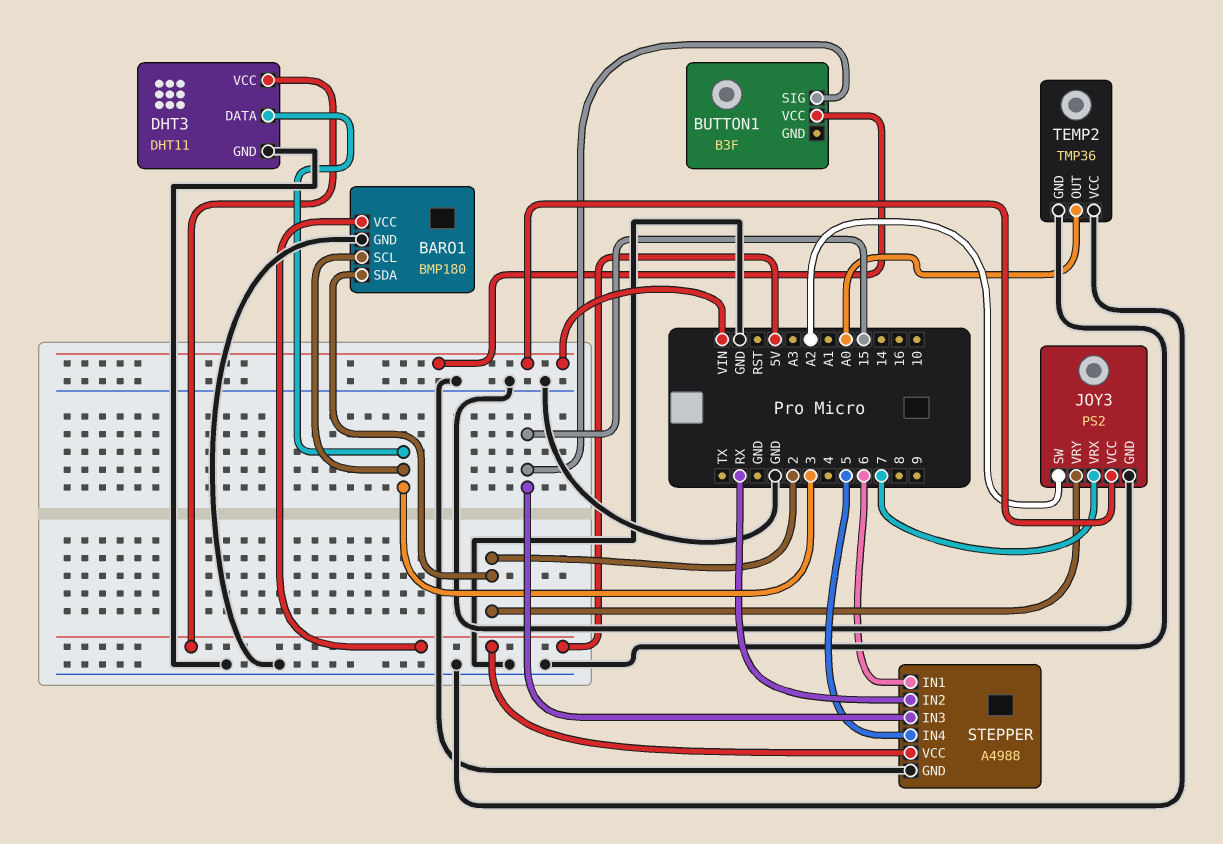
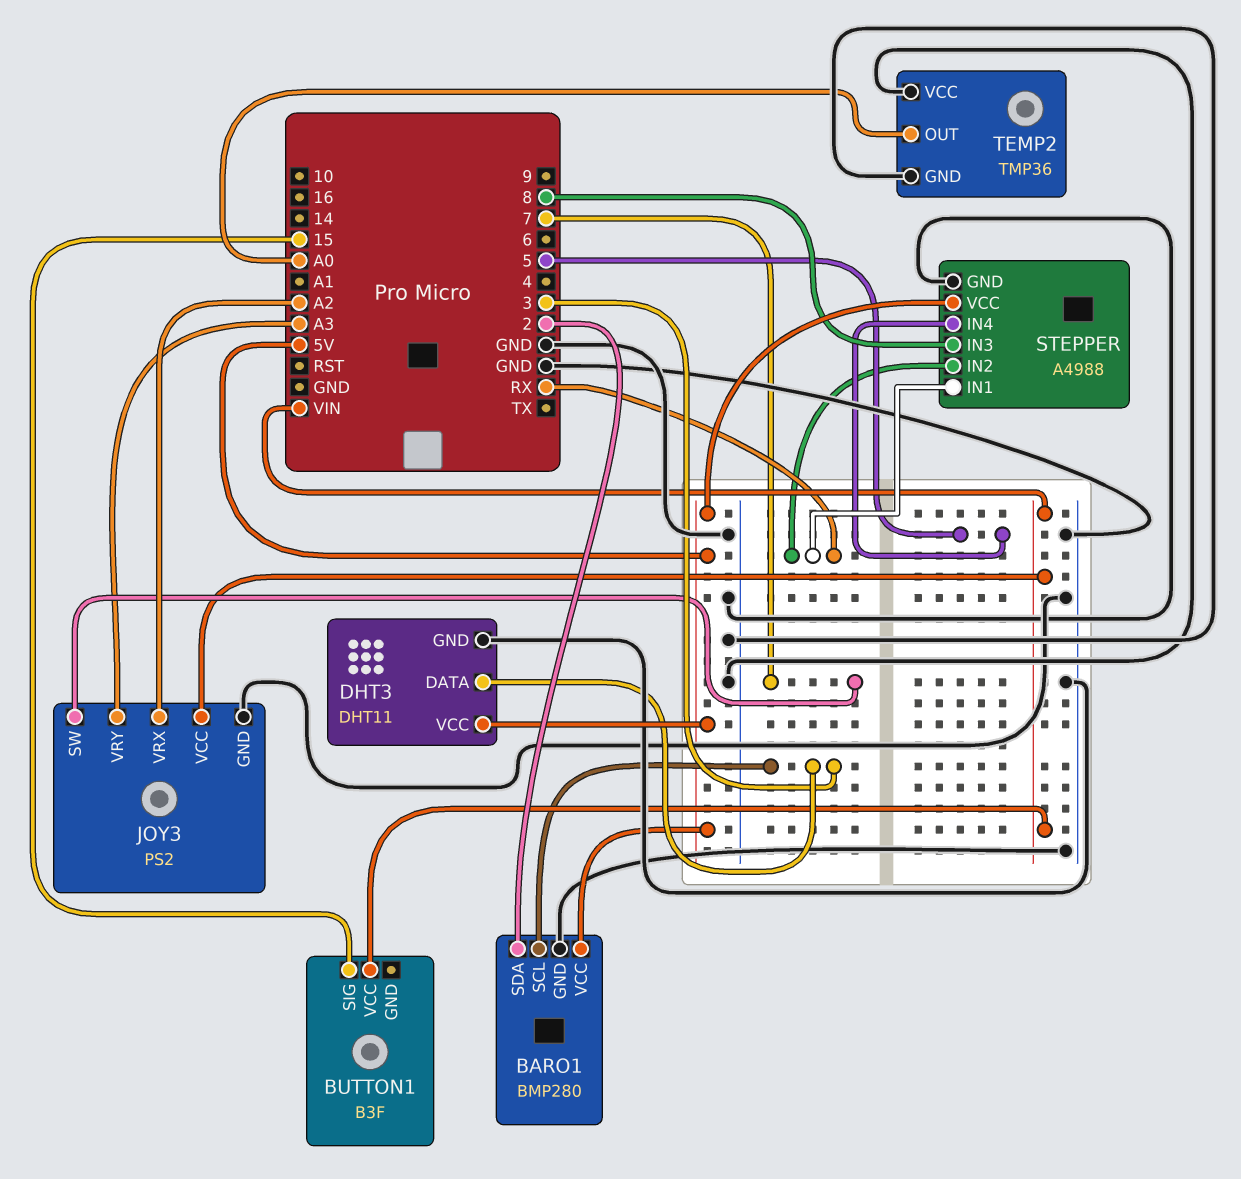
BARO1: BMP180 -> BMP280
JOY3 pin SW: A2 -> 7
JOY3 pin VRX: 7 -> A2
JOY3 pin VRY: 2 -> A3
STEPPER pin IN1: 6 -> RX
STEPPER pin IN3: 15 -> 8

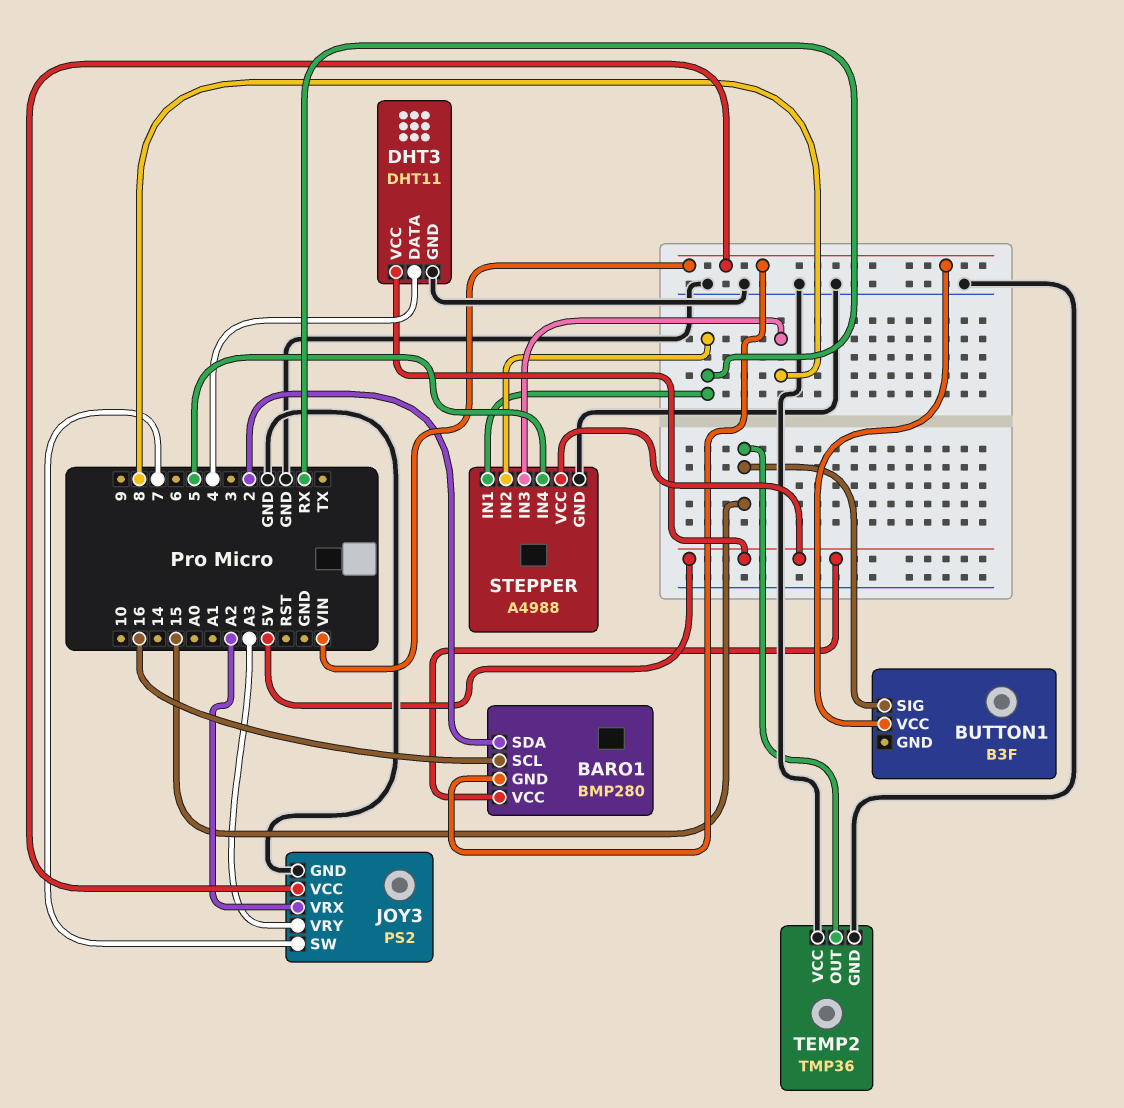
BARO1 pin GND: GND -> VIN
BARO1 pin SCL: 3 -> 16
DHT3 pin DATA: 3 -> 4
TEMP2 pin OUT: A0 -> 15

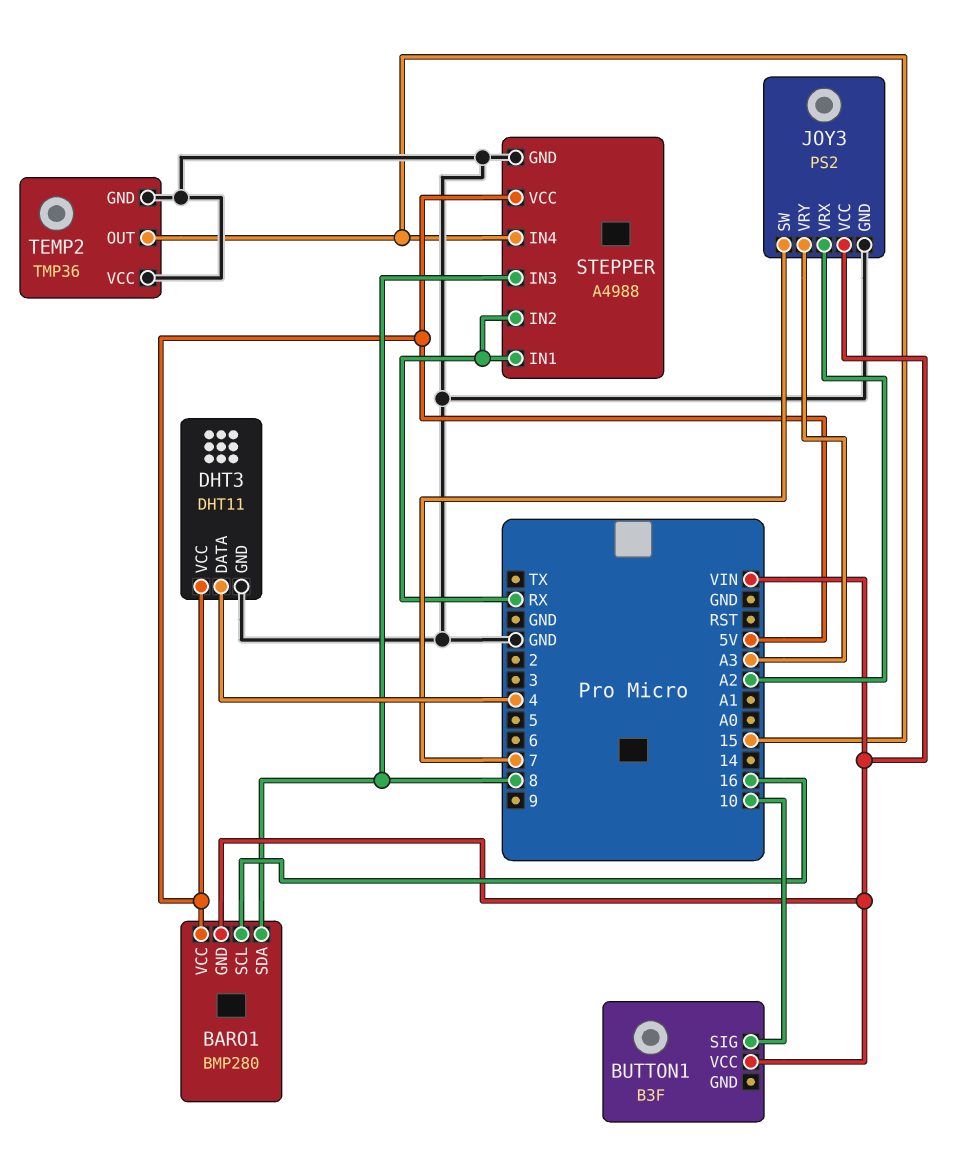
BARO1 pin SDA: 2 -> 8
BUTTON1 pin SIG: 15 -> 10
STEPPER pin IN4: 5 -> 15

